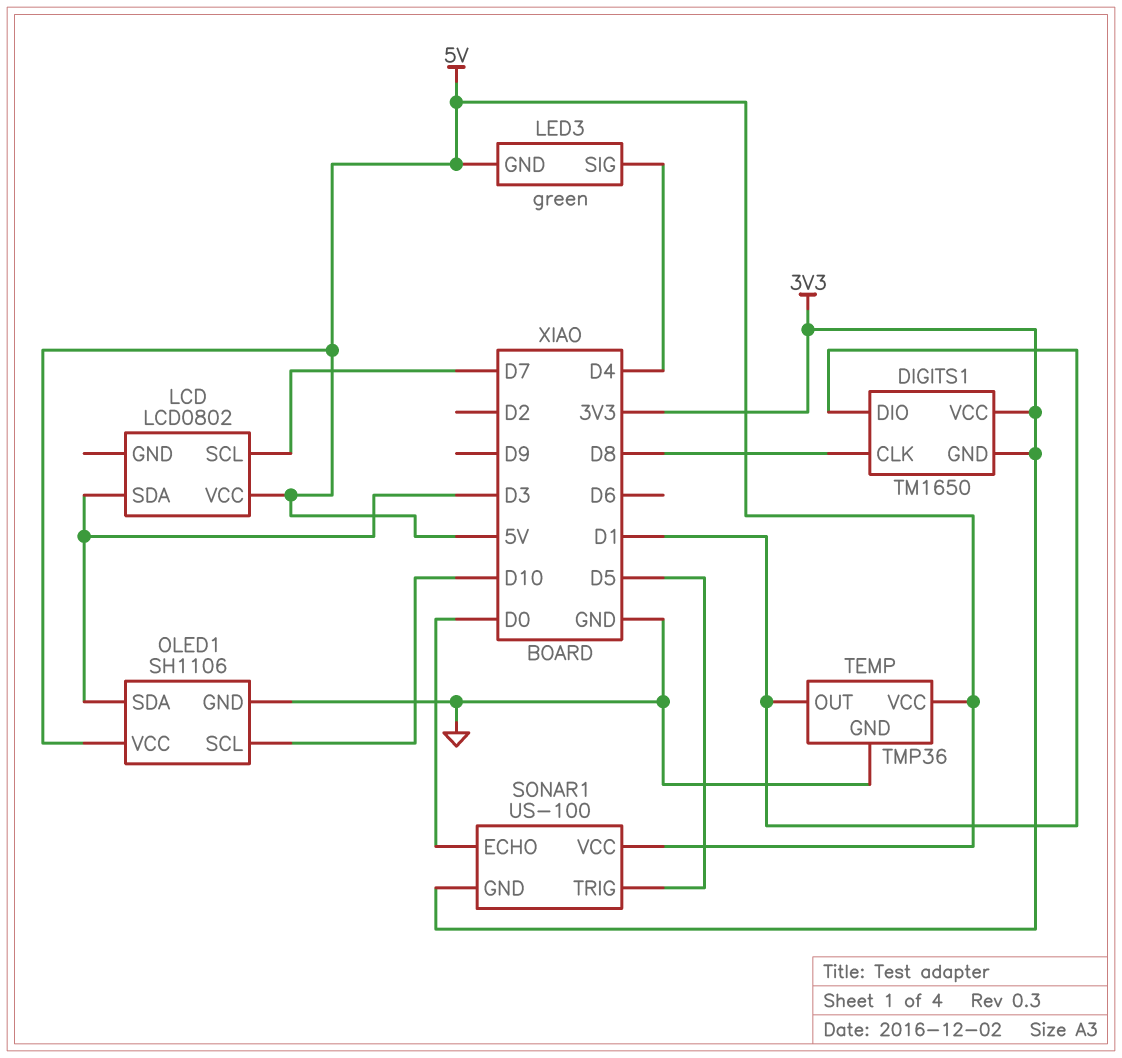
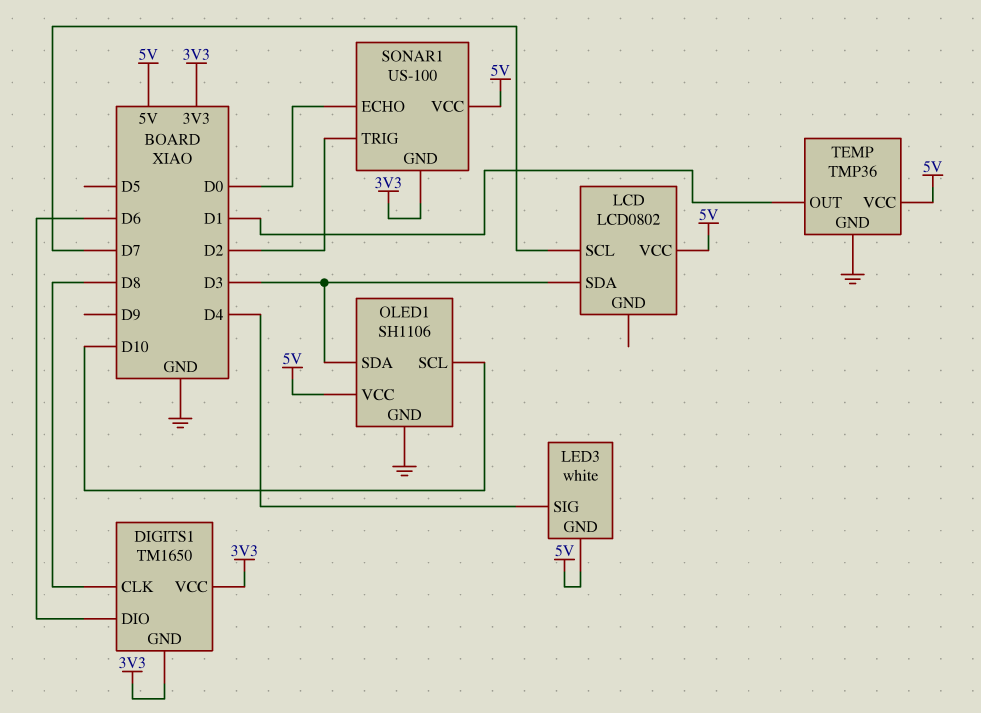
DIGITS1 pin DIO: D1 -> D6
LED3: green -> white
SONAR1 pin TRIG: D5 -> D2

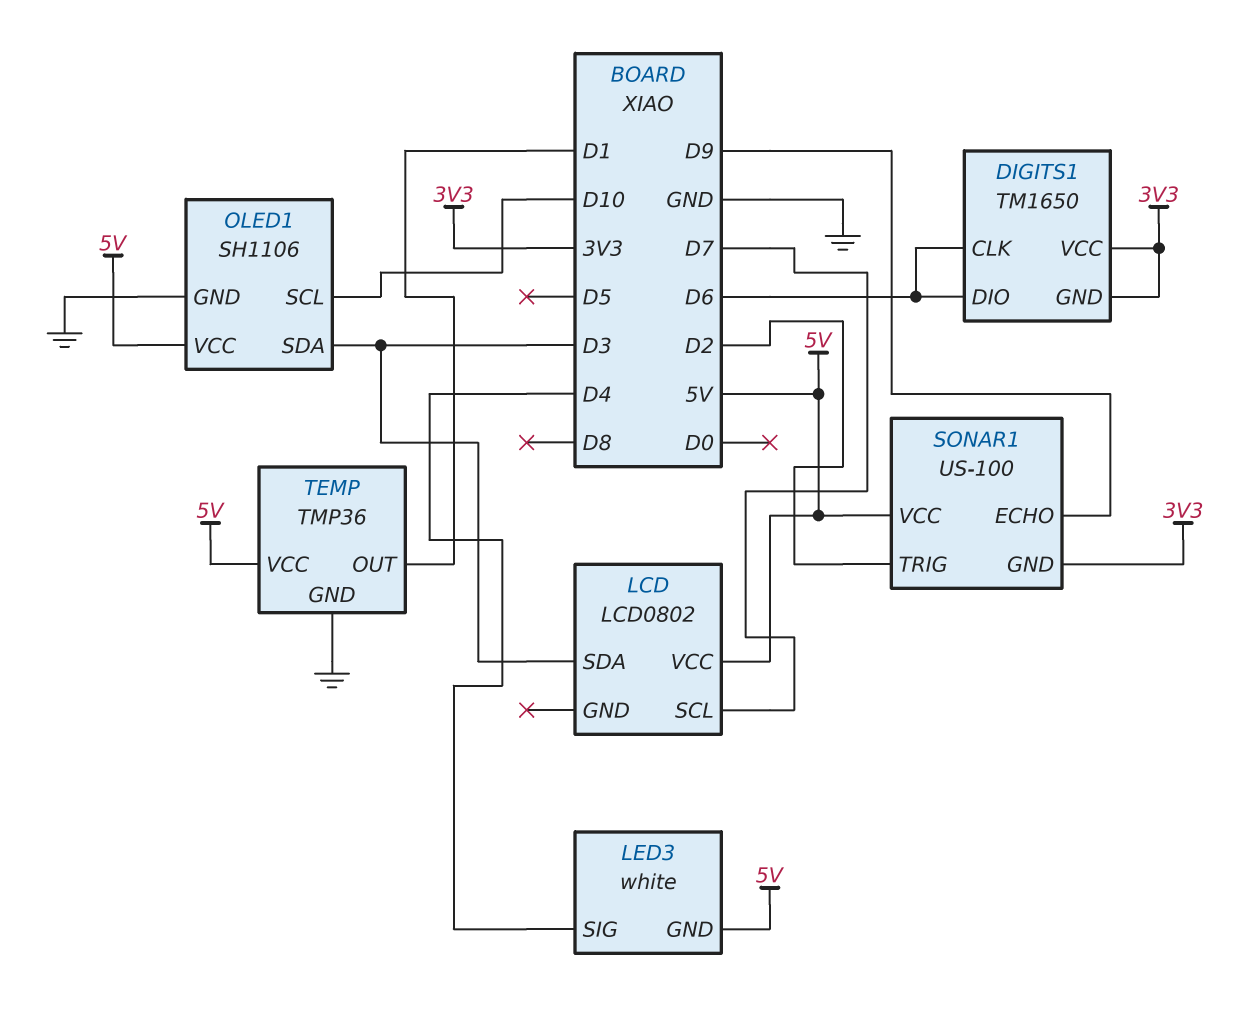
DIGITS1 pin CLK: D8 -> D6
SONAR1 pin ECHO: D0 -> D9

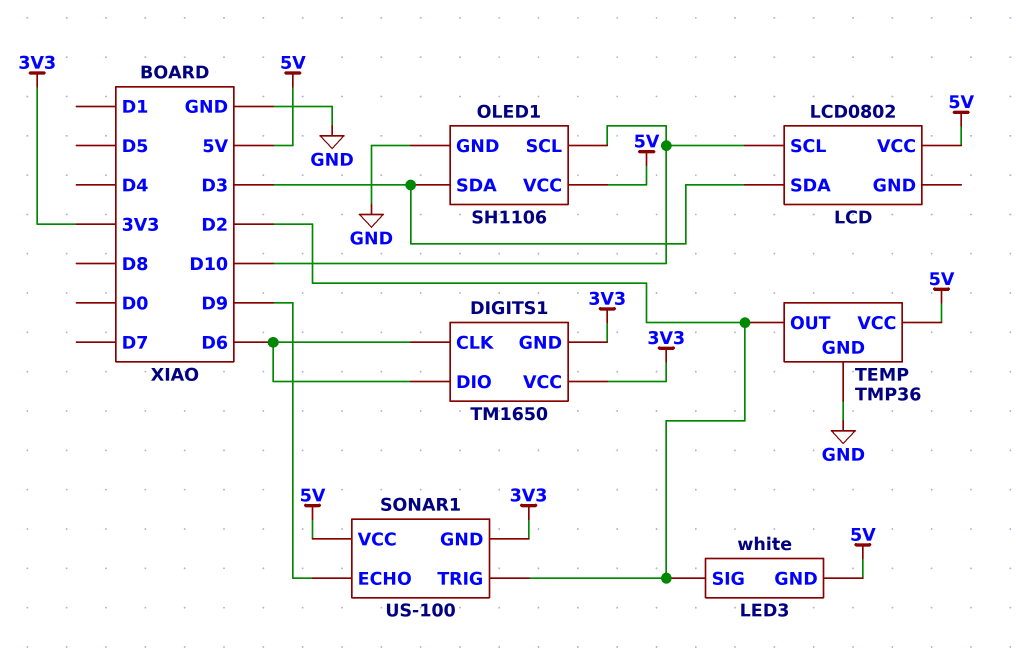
LCD pin SCL: D7 -> D10
LED3 pin SIG: D4 -> D2
TEMP pin OUT: D1 -> D2

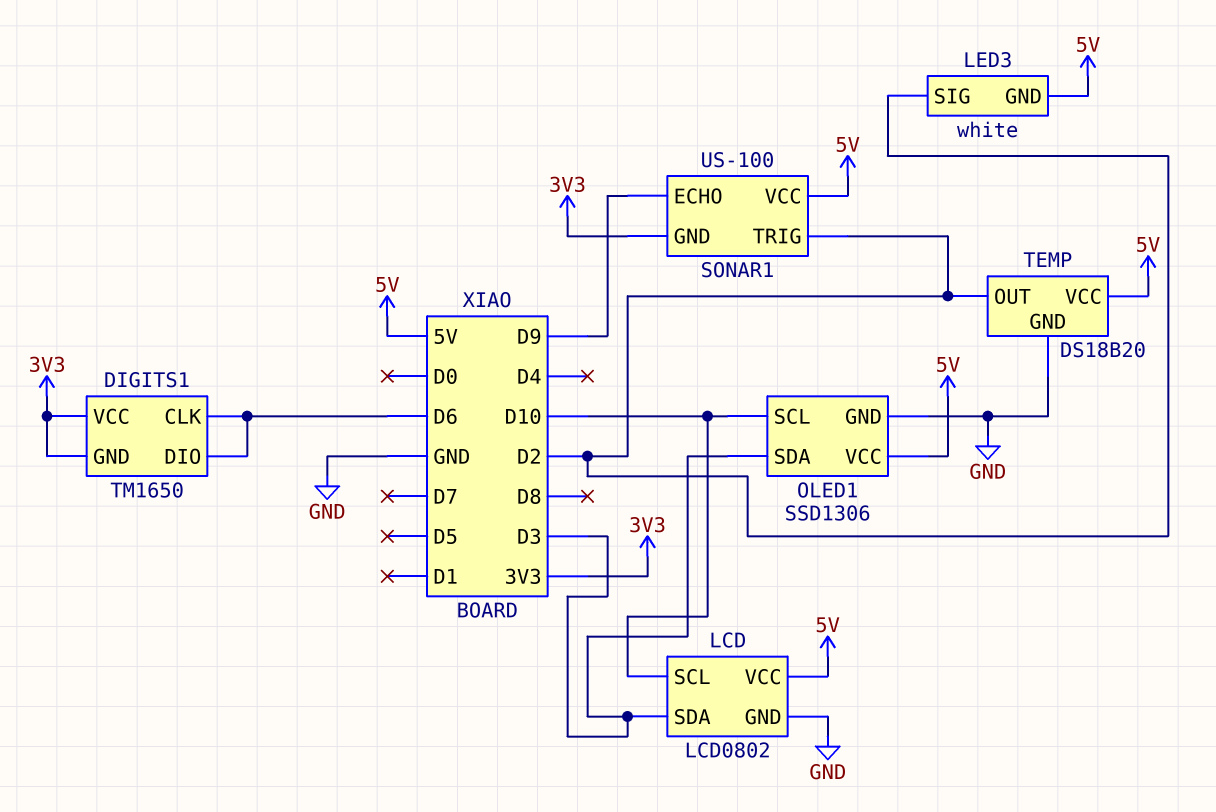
LCD pin GND: none -> GND
OLED1: SH1106 -> SSD1306
TEMP: TMP36 -> DS18B20

